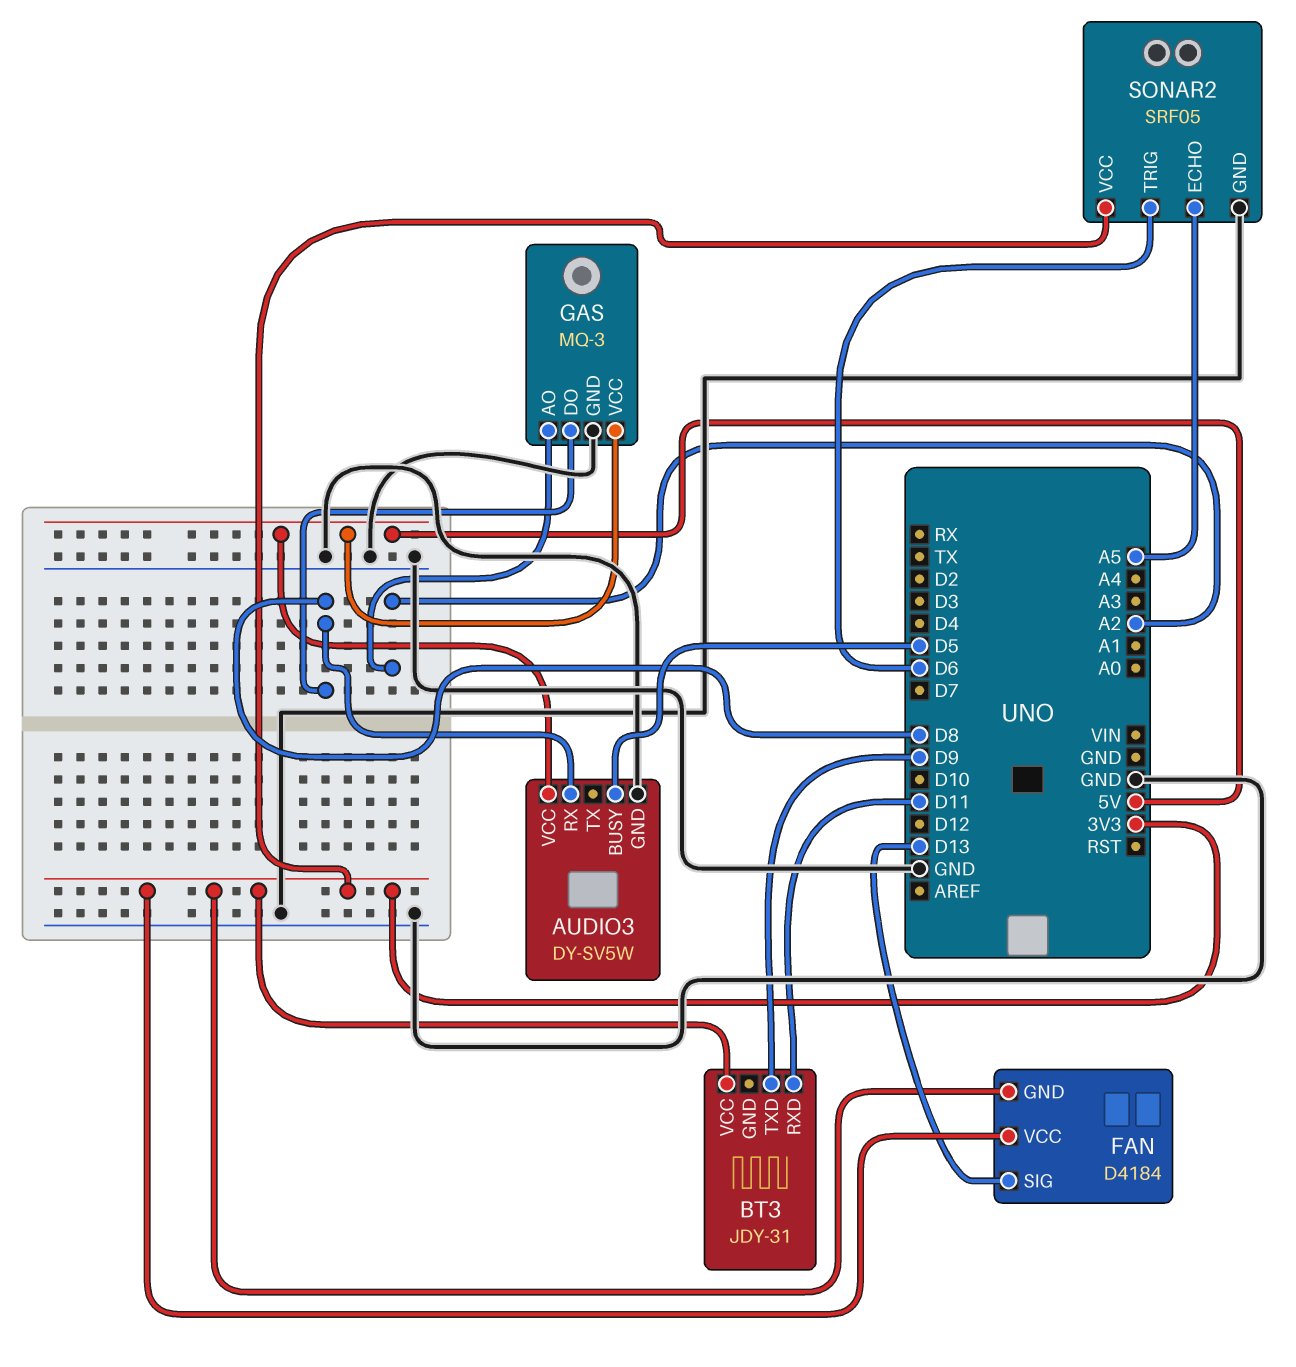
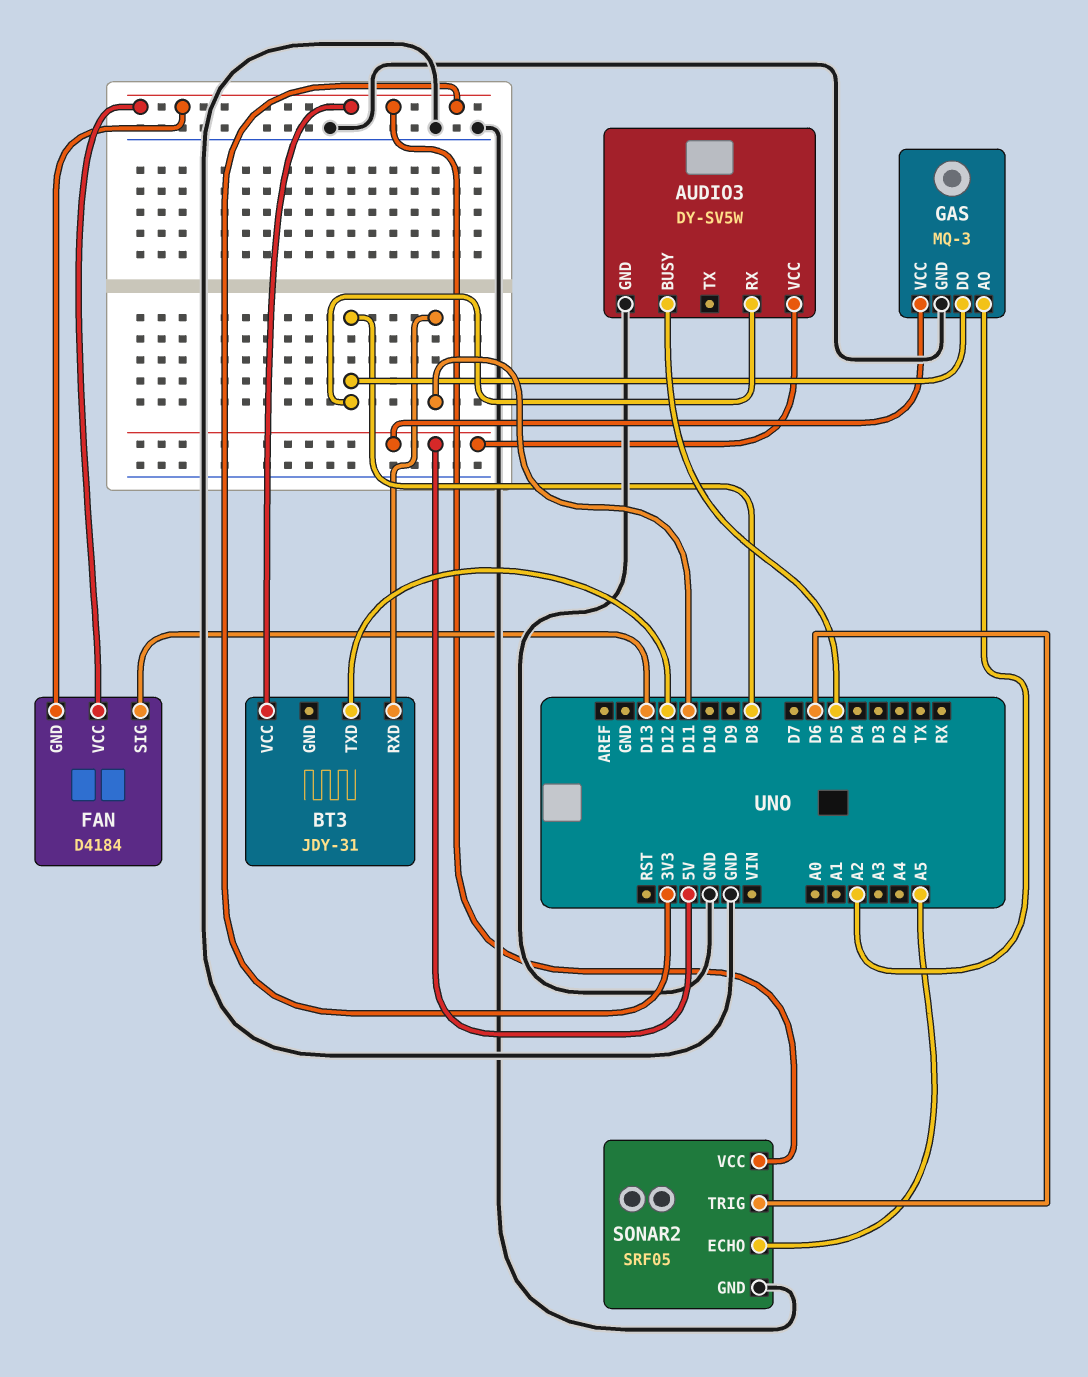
BT3 pin TXD: D9 -> D12

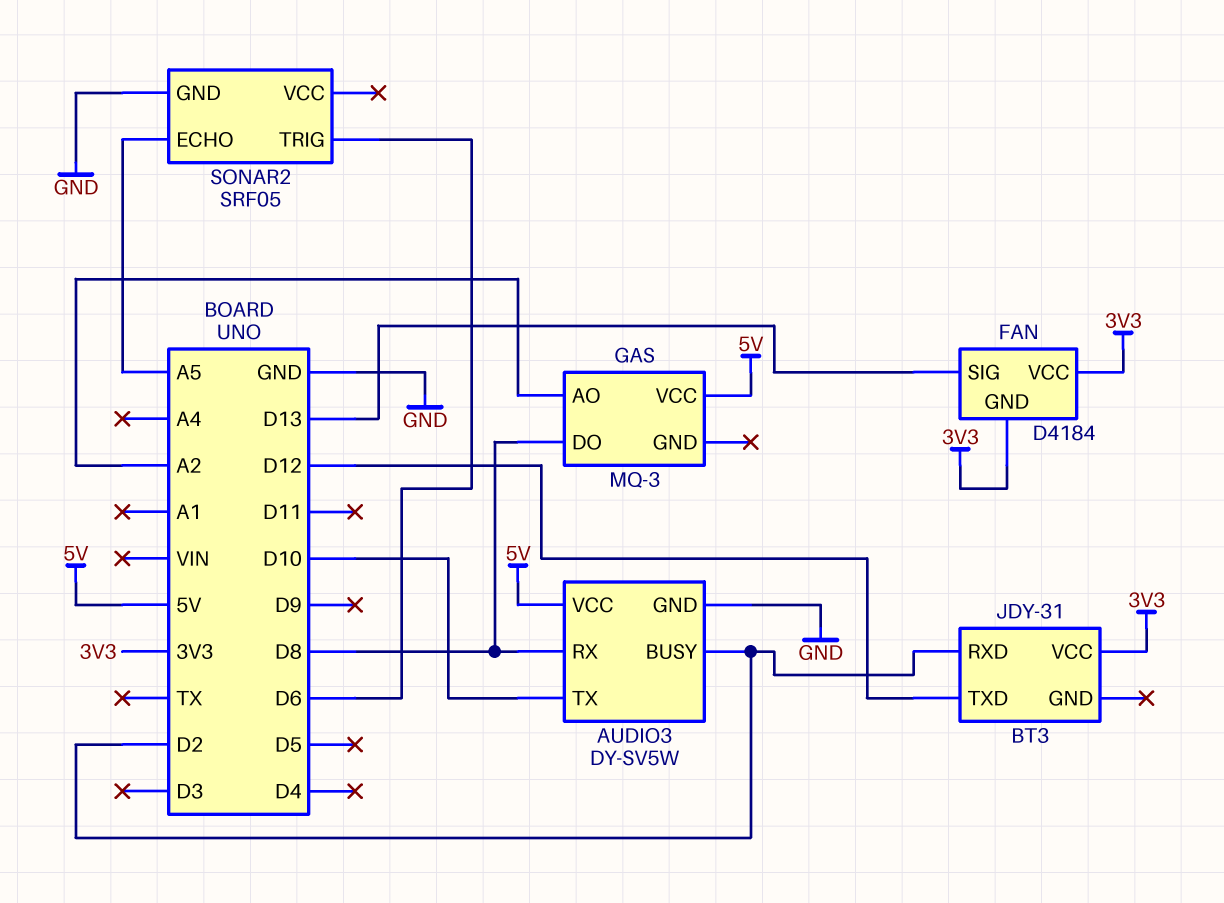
AUDIO3 pin BUSY: D5 -> D2
AUDIO3 pin TX: none -> D10
BT3 pin RXD: D11 -> D2
GAS pin GND: GND -> none
SONAR2 pin VCC: 3V3 -> none

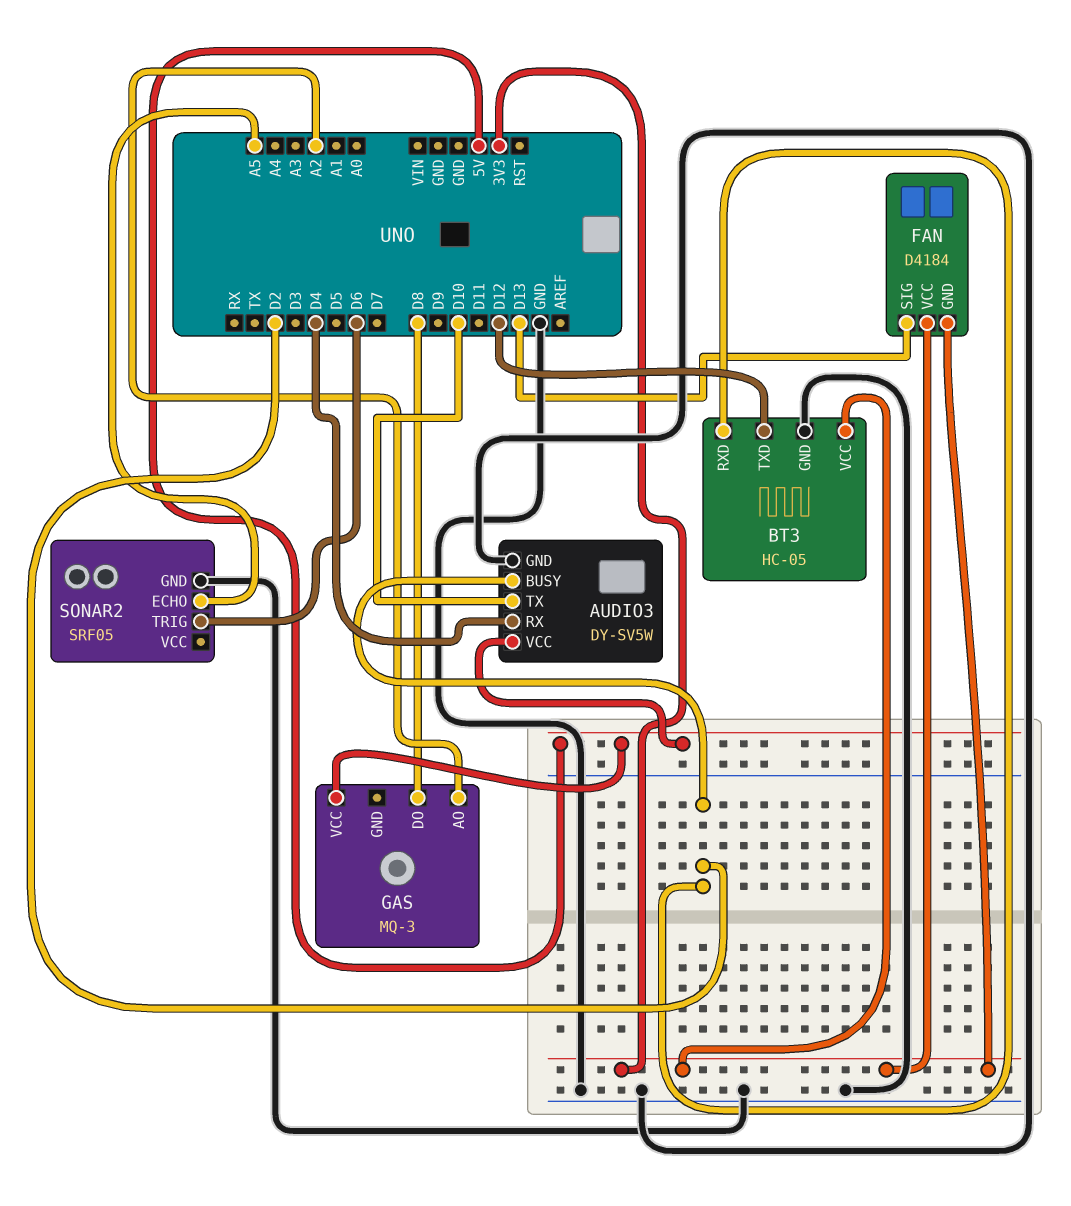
AUDIO3 pin RX: D8 -> D4
BT3: JDY-31 -> HC-05
BT3 pin GND: none -> GND

